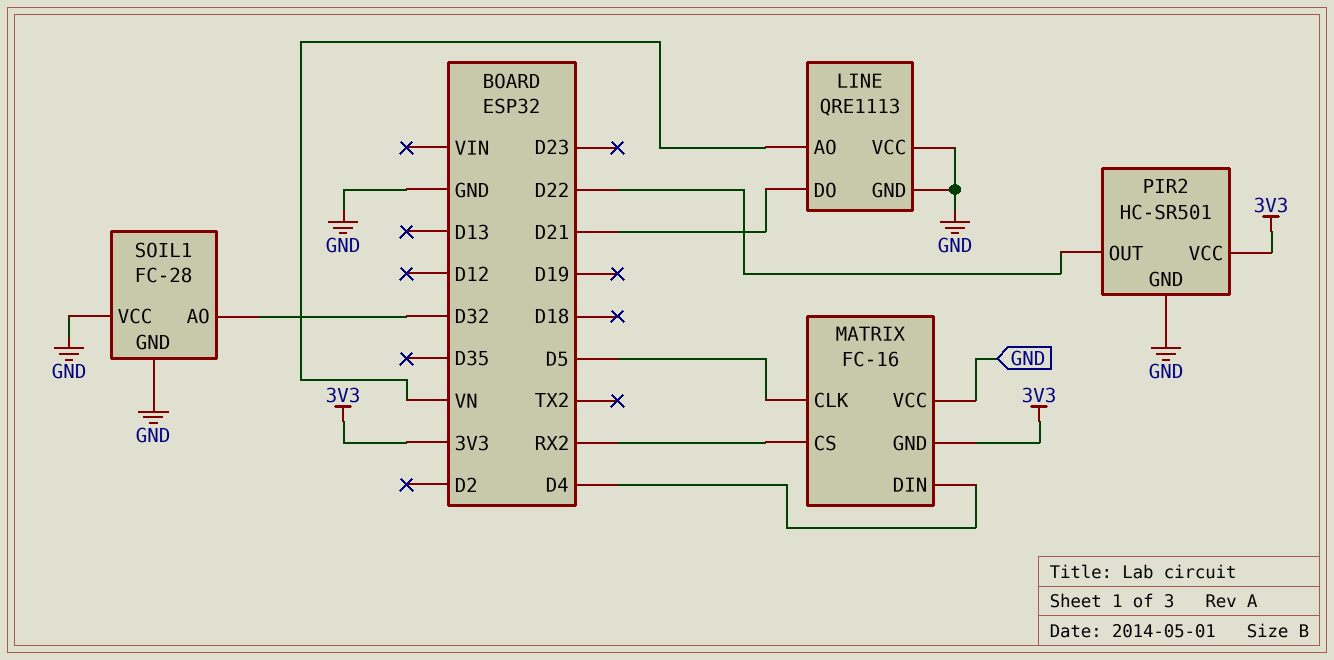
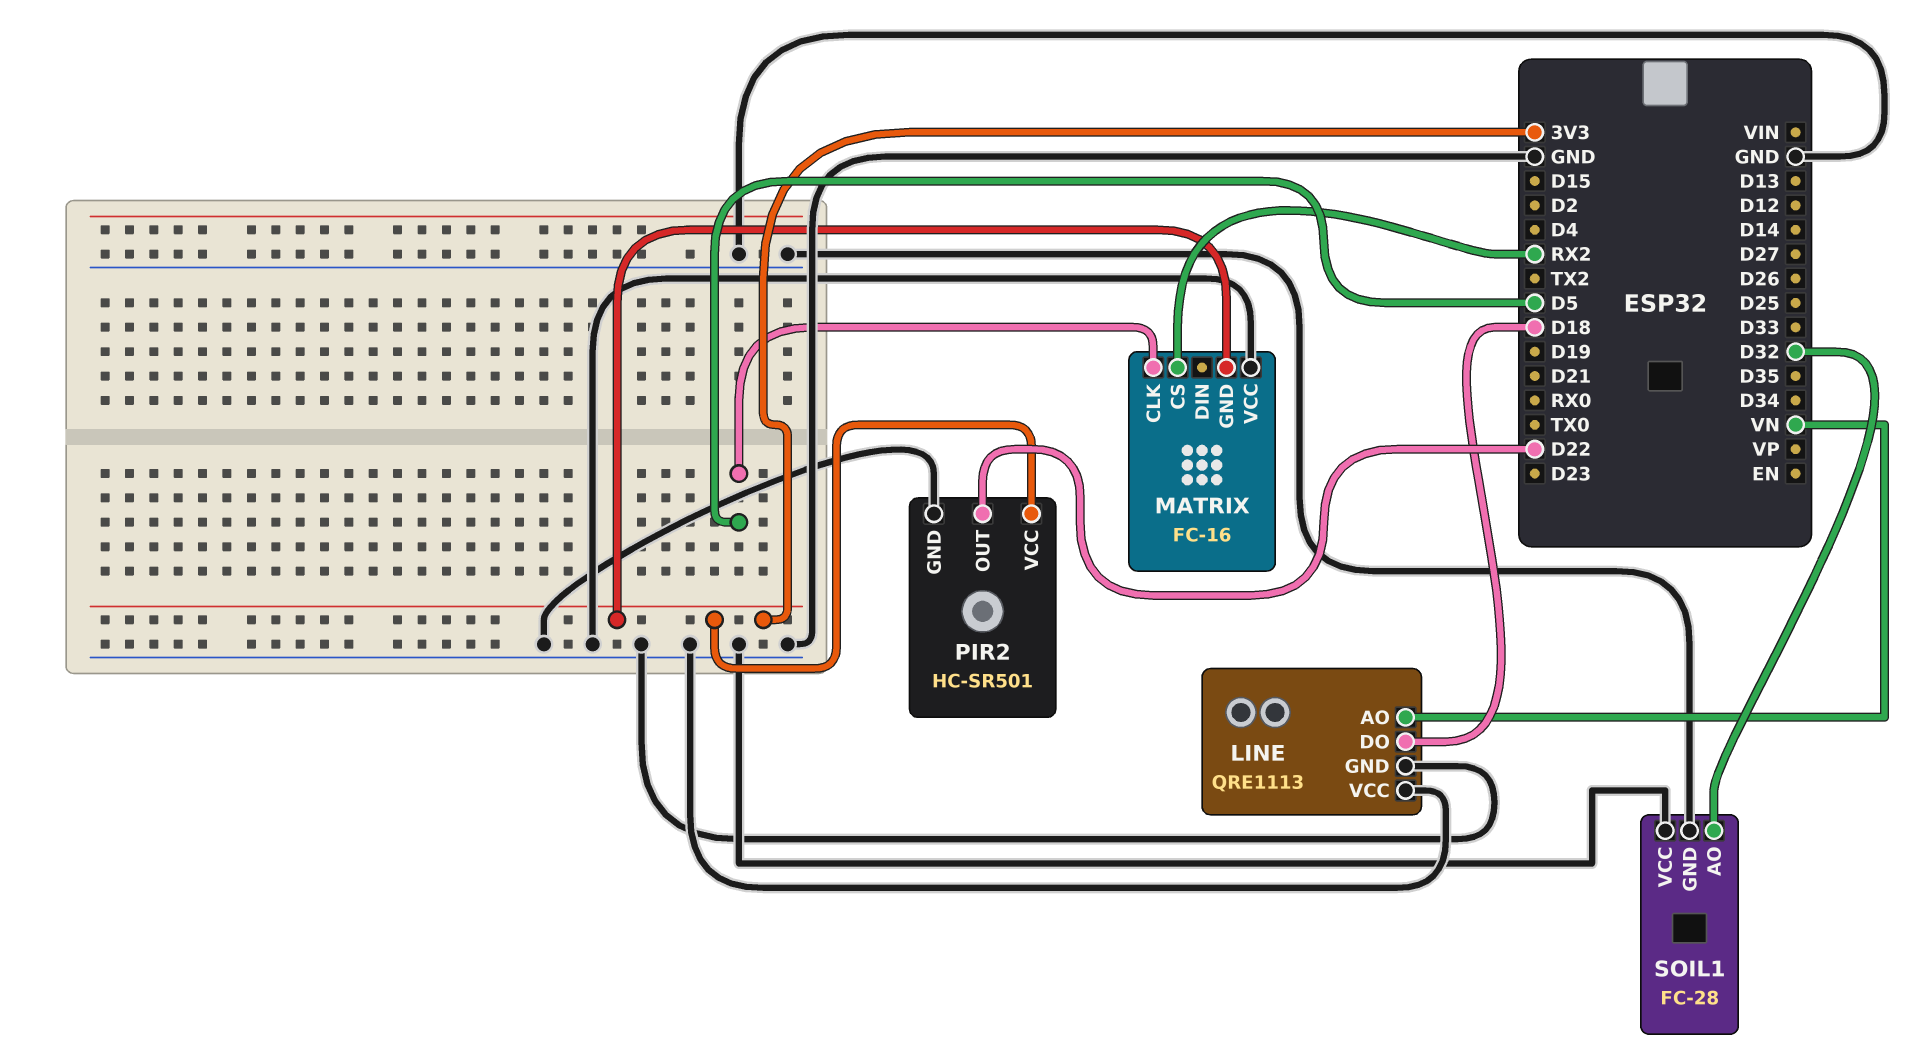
LINE pin DO: D21 -> D18
MATRIX pin DIN: D4 -> none

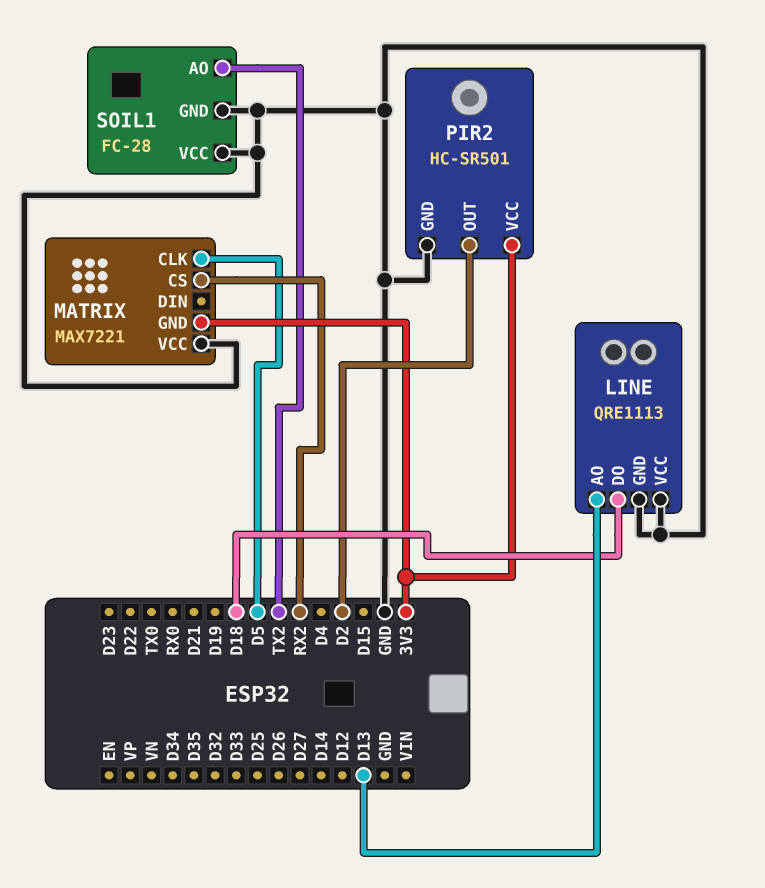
LINE pin AO: VN -> D13
MATRIX: FC-16 -> MAX7221
PIR2 pin OUT: D22 -> D2
SOIL1 pin AO: D32 -> TX2

